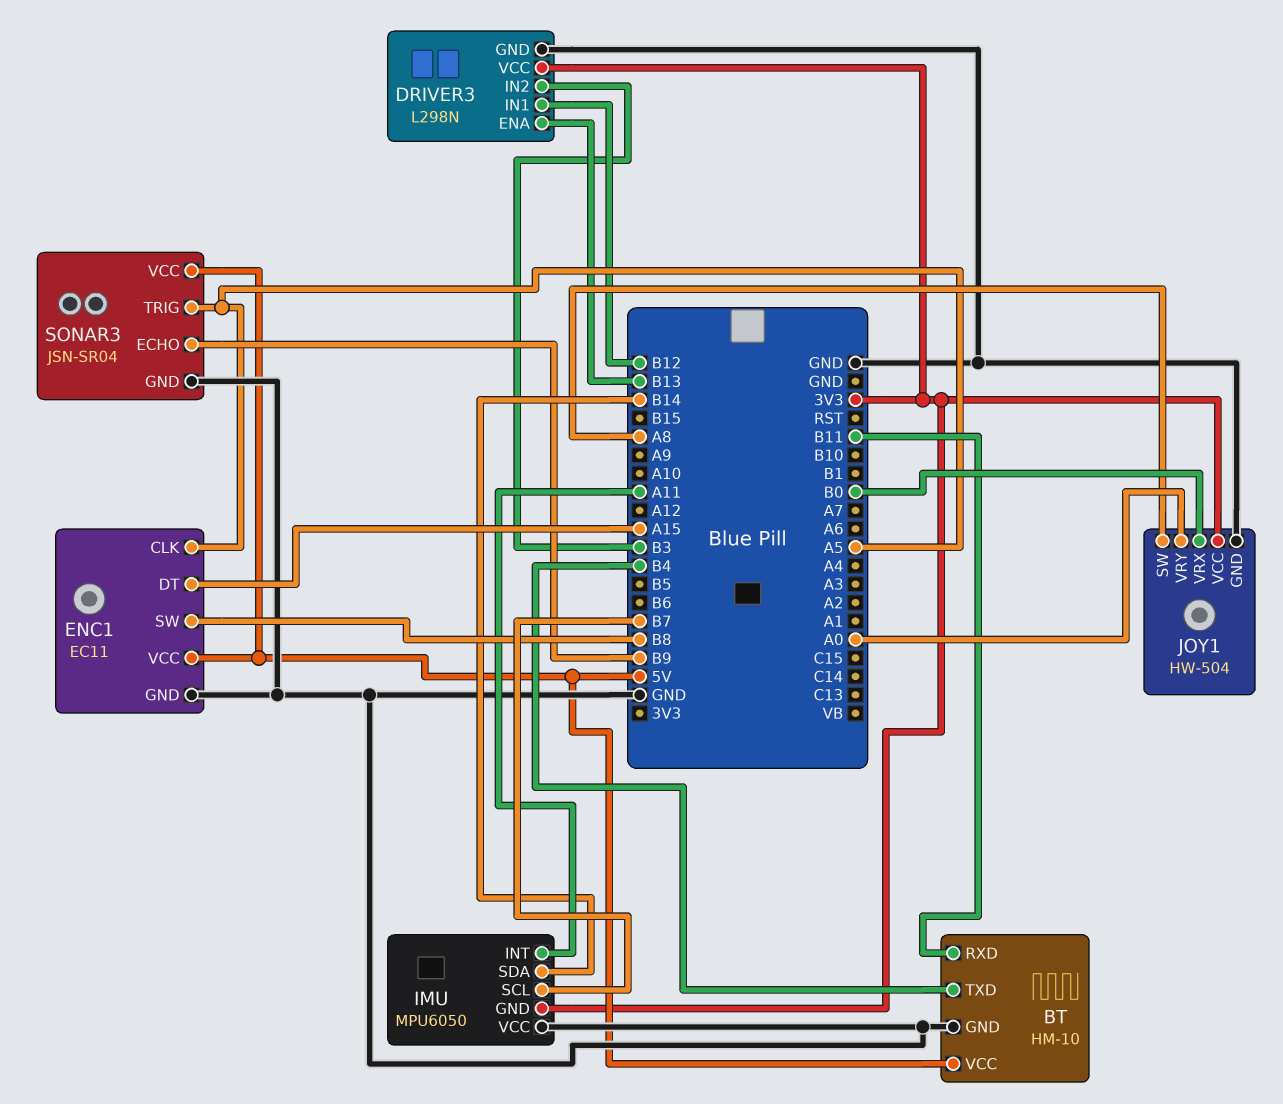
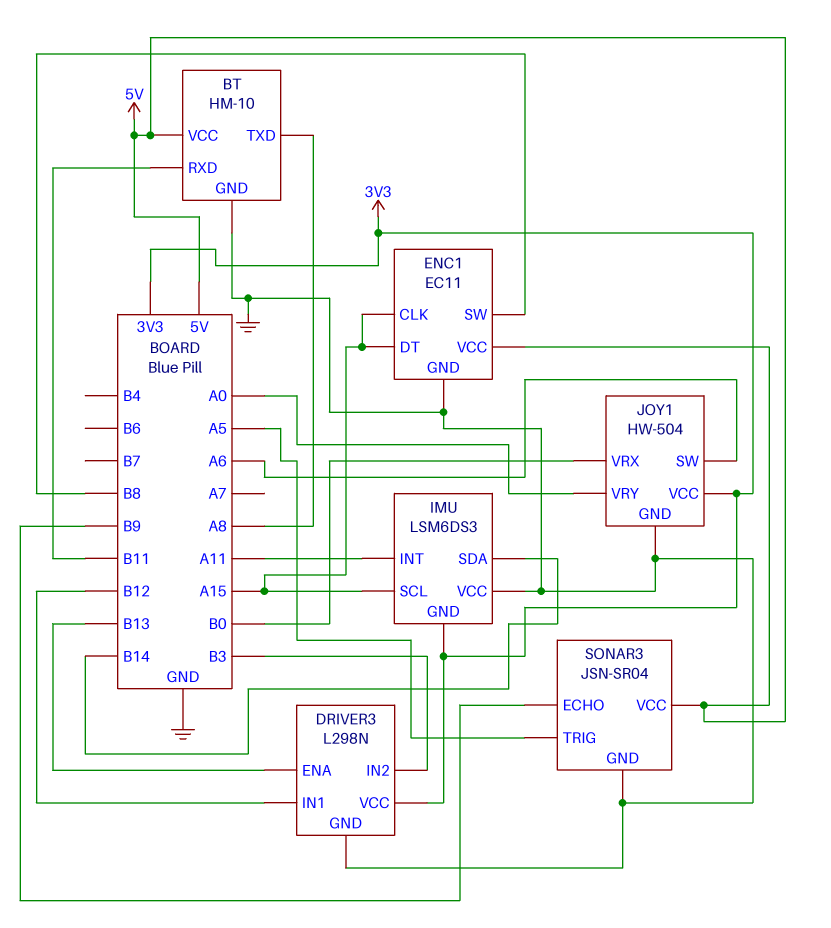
BT pin TXD: B4 -> A8
ENC1 pin CLK: A5 -> A15
IMU: MPU6050 -> LSM6DS3
IMU pin SCL: B7 -> A15
JOY1 pin SW: A8 -> A6

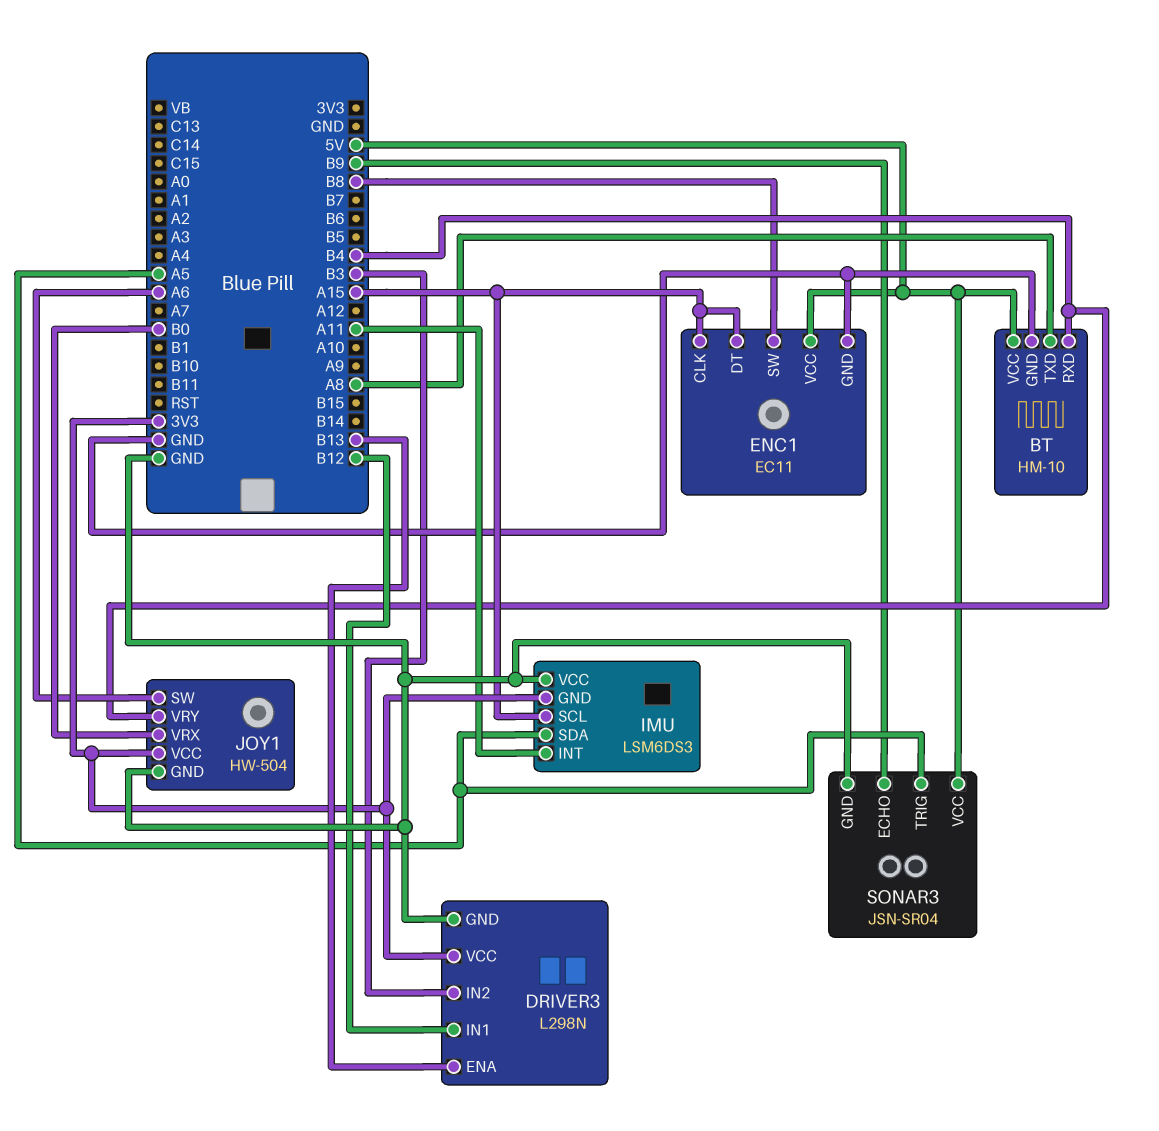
BT pin RXD: B11 -> B4
IMU pin SDA: B14 -> A5
JOY1 pin VRY: A0 -> B4

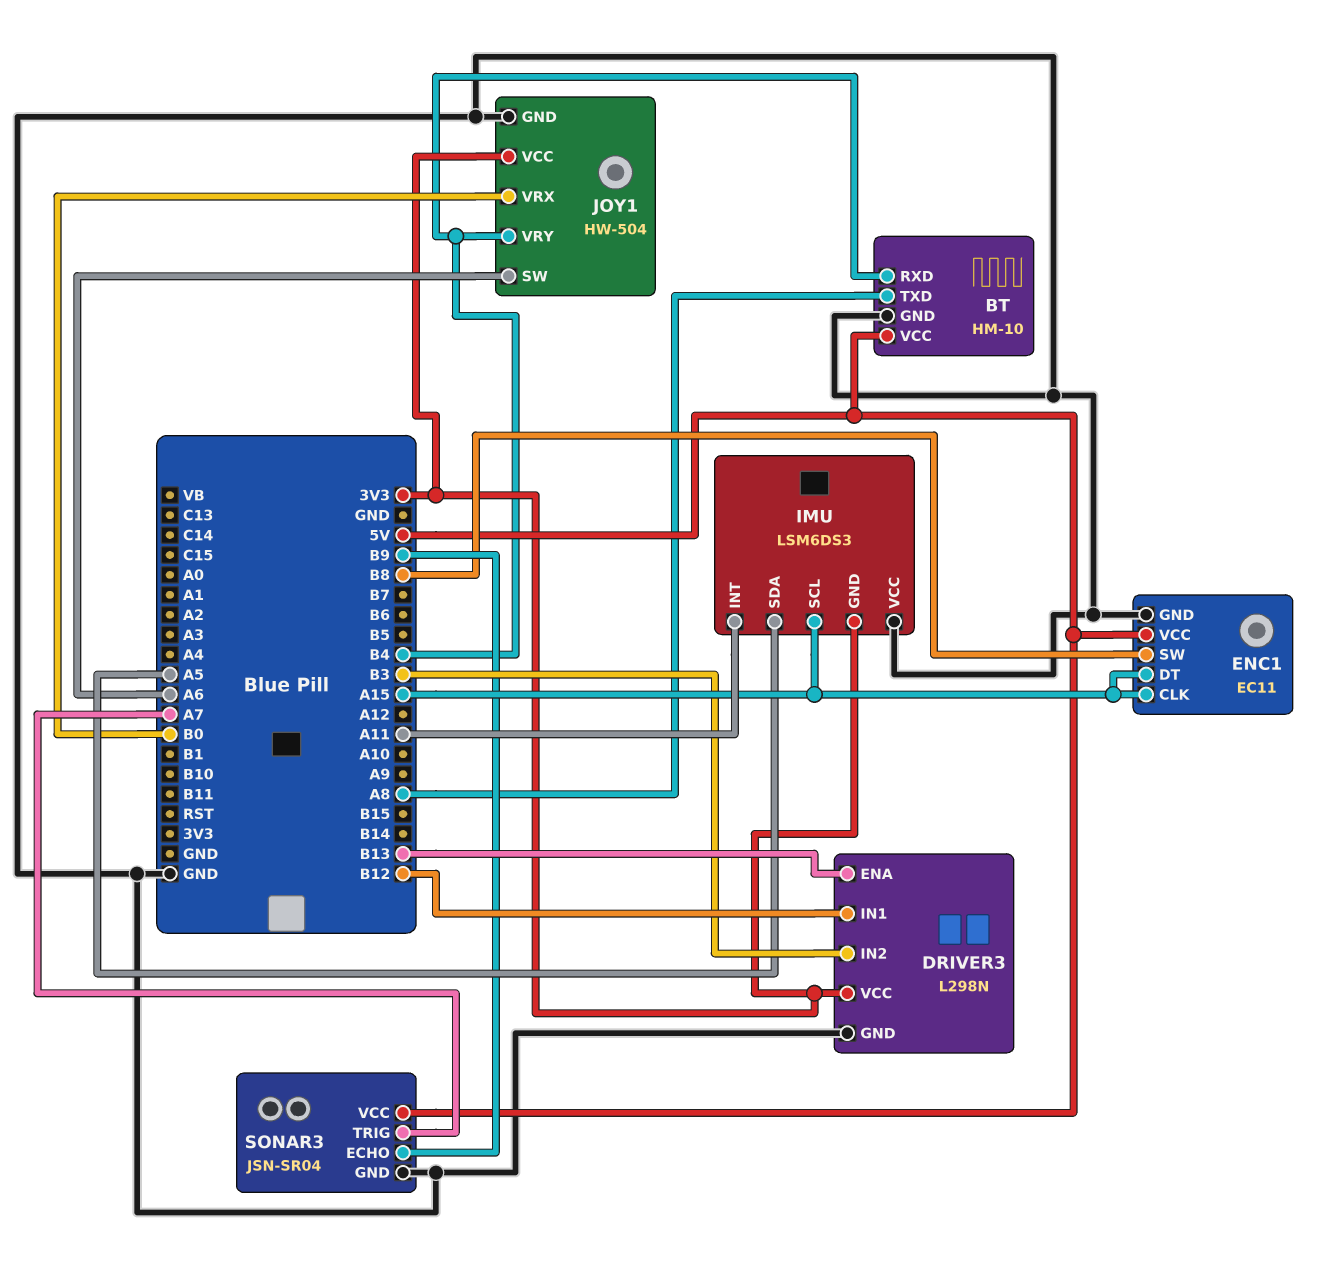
SONAR3 pin TRIG: A5 -> A7

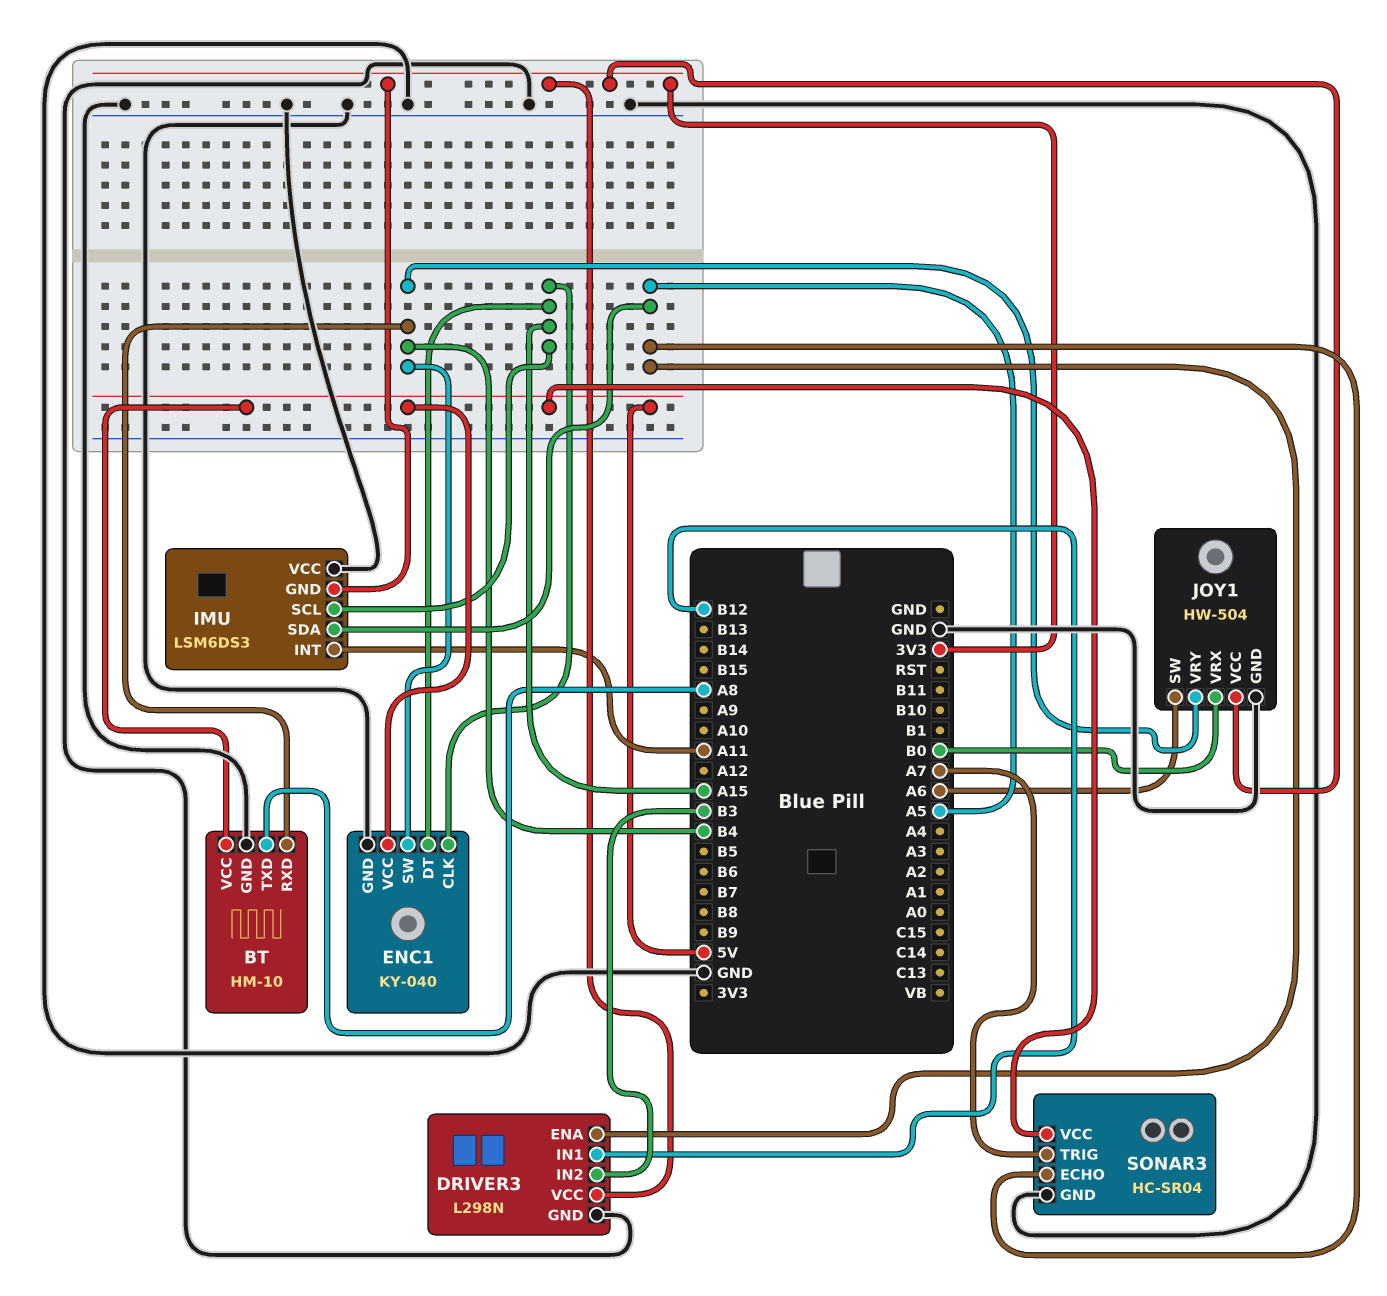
DRIVER3 pin ENA: B13 -> A5
ENC1: EC11 -> KY-040
ENC1 pin SW: B8 -> B4
SONAR3: JSN-SR04 -> HC-SR04
SONAR3 pin ECHO: B9 -> A5

